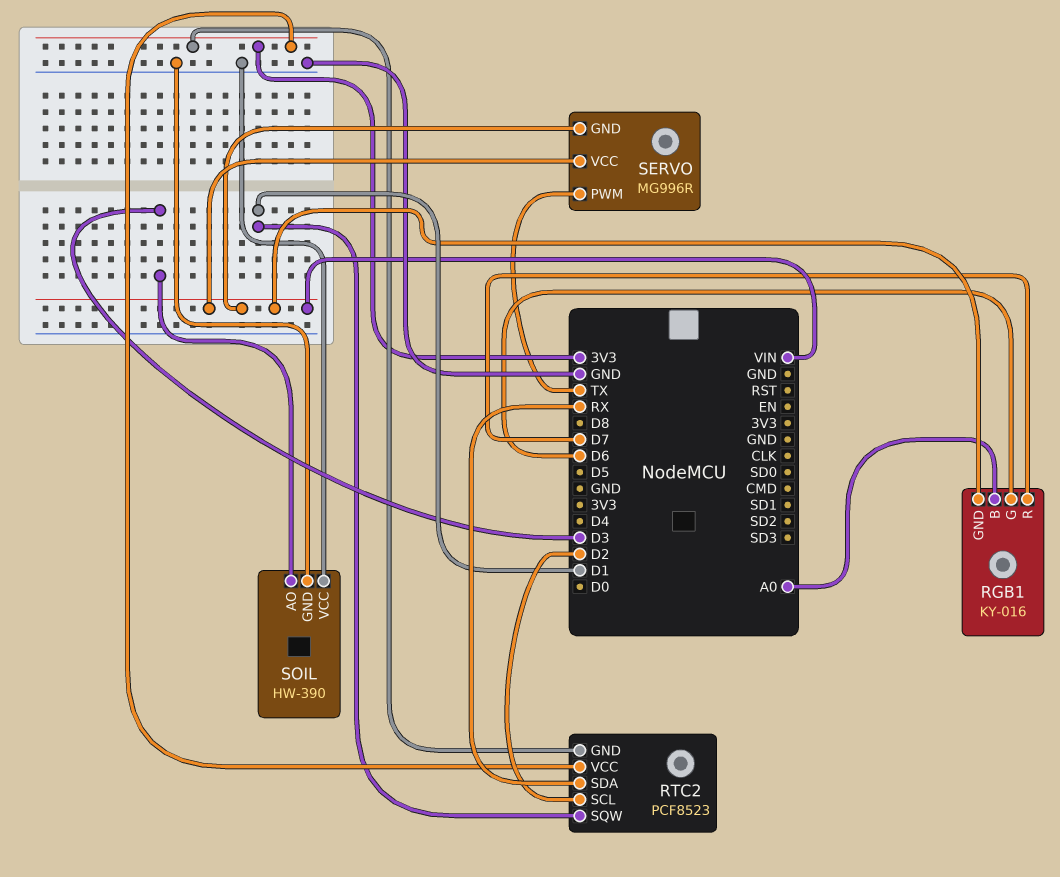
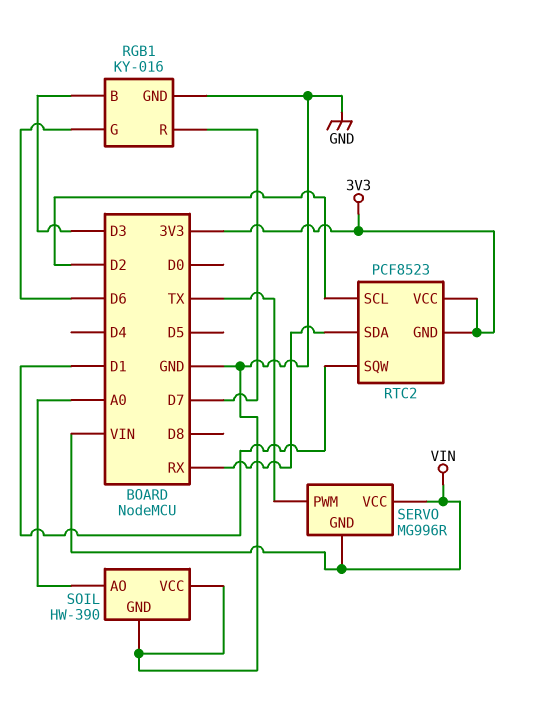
RGB1 pin B: A0 -> D3
RGB1 pin GND: VIN -> GND
SOIL pin AO: D3 -> A0

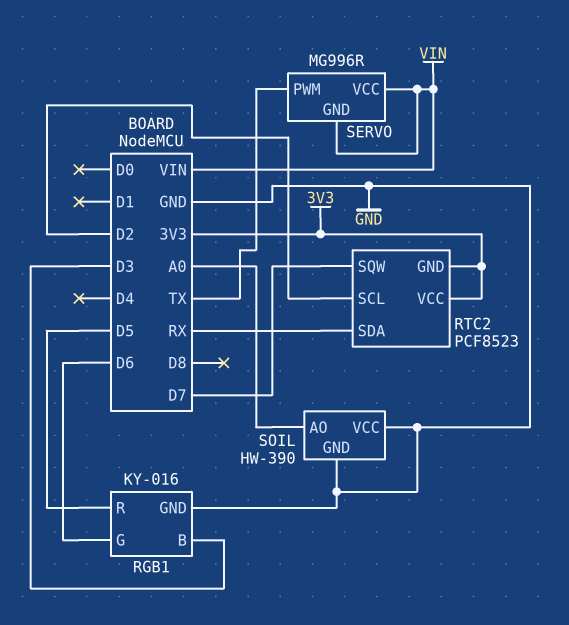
RGB1 pin R: D7 -> D5
RTC2 pin SQW: D1 -> D7

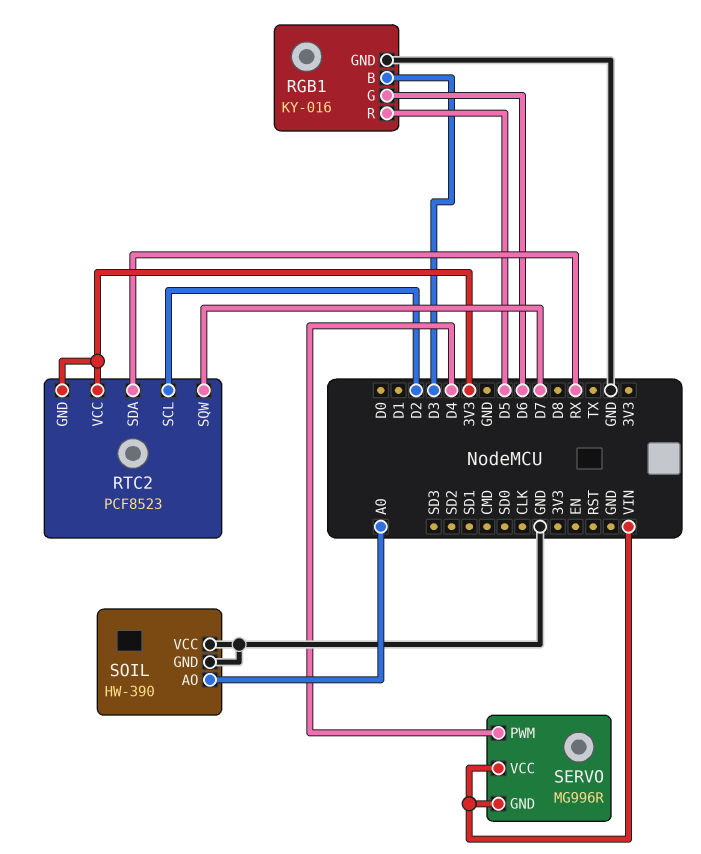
SERVO pin PWM: TX -> D4

